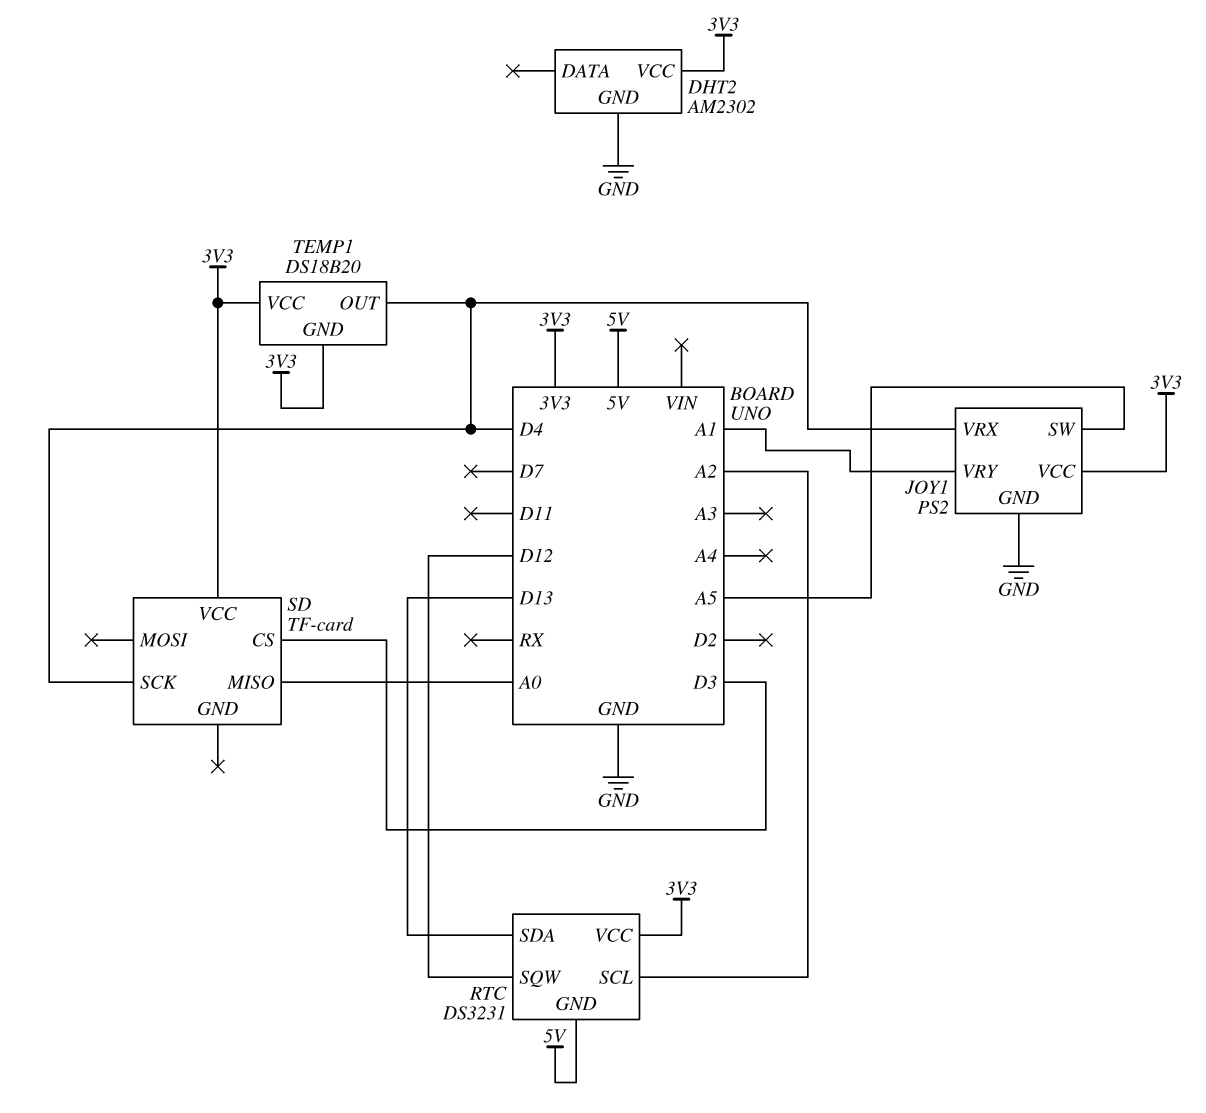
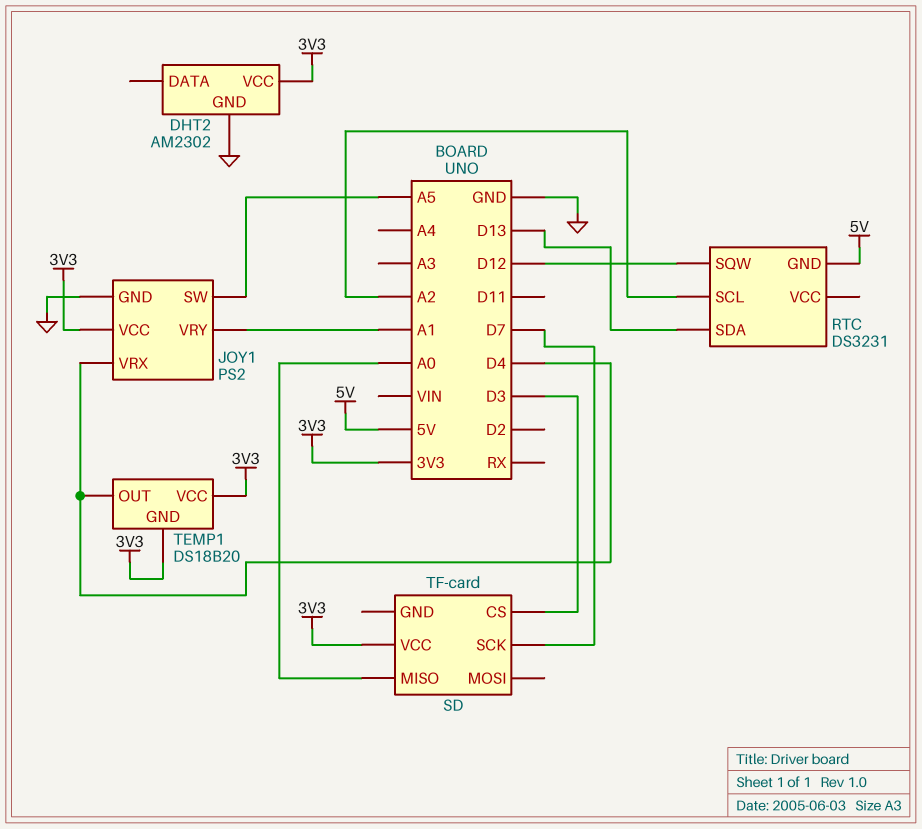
RTC pin VCC: 3V3 -> none
SD pin SCK: D4 -> D7

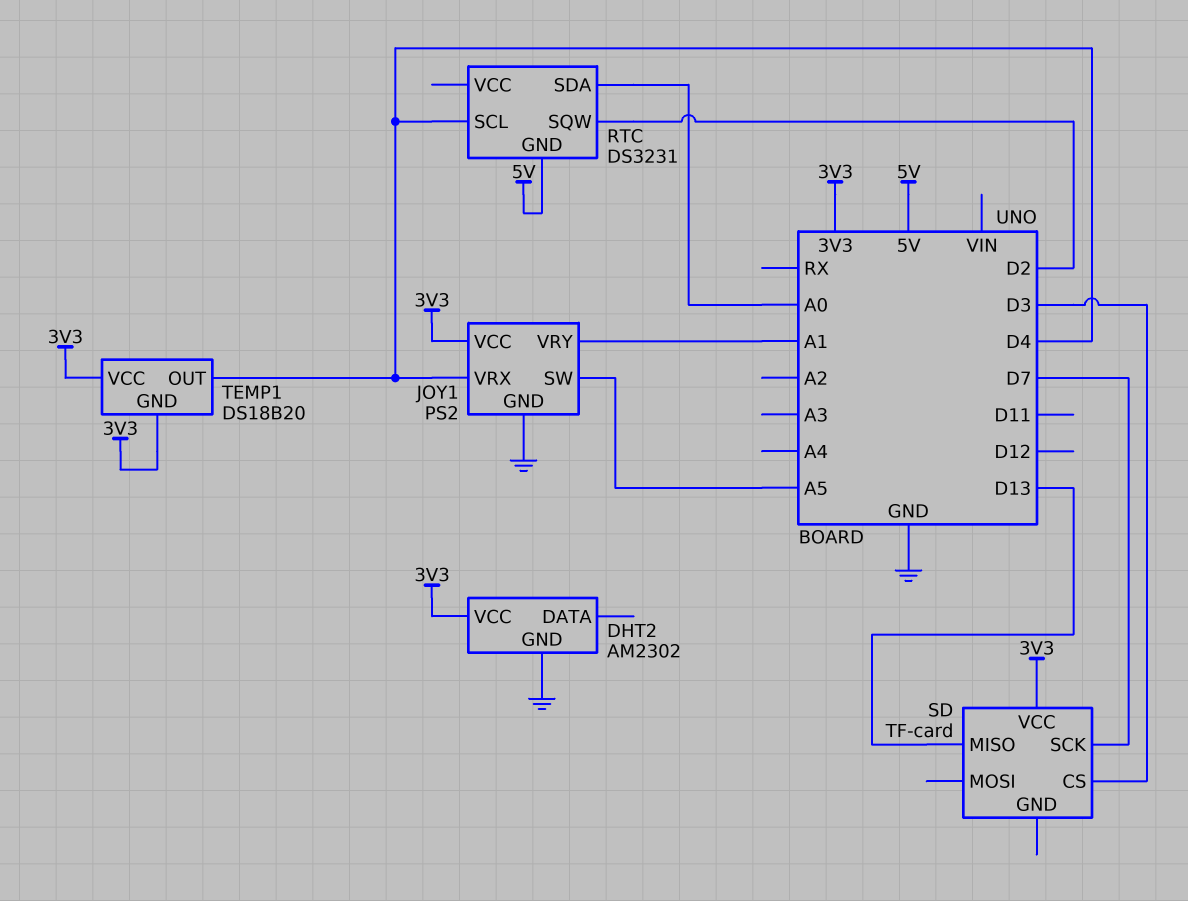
RTC pin SCL: A2 -> D4
RTC pin SDA: D13 -> A0
RTC pin SQW: D12 -> D2
SD pin MISO: A0 -> D13

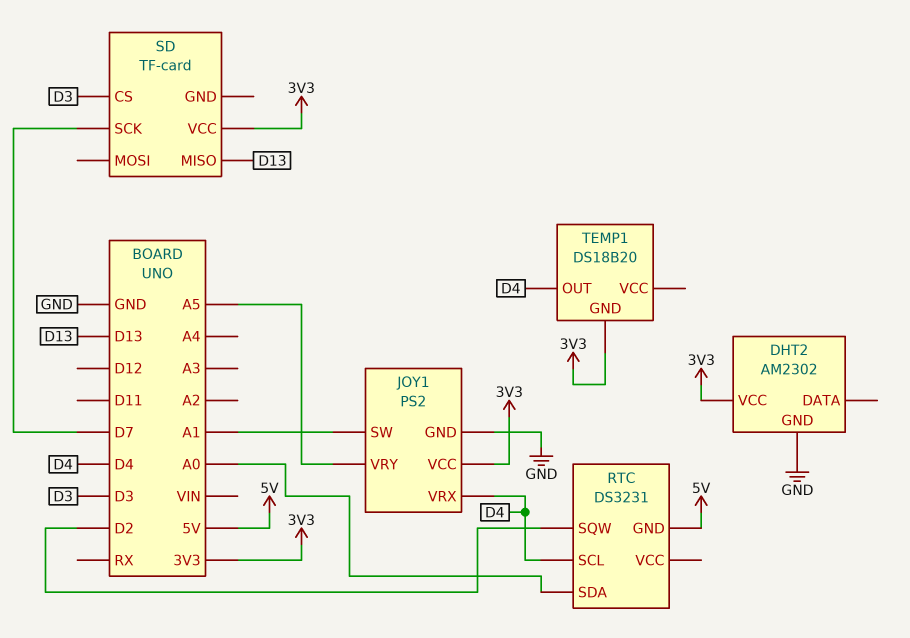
JOY1 pin SW: A5 -> A1
JOY1 pin VRY: A1 -> A5
TEMP1 pin VCC: 3V3 -> none

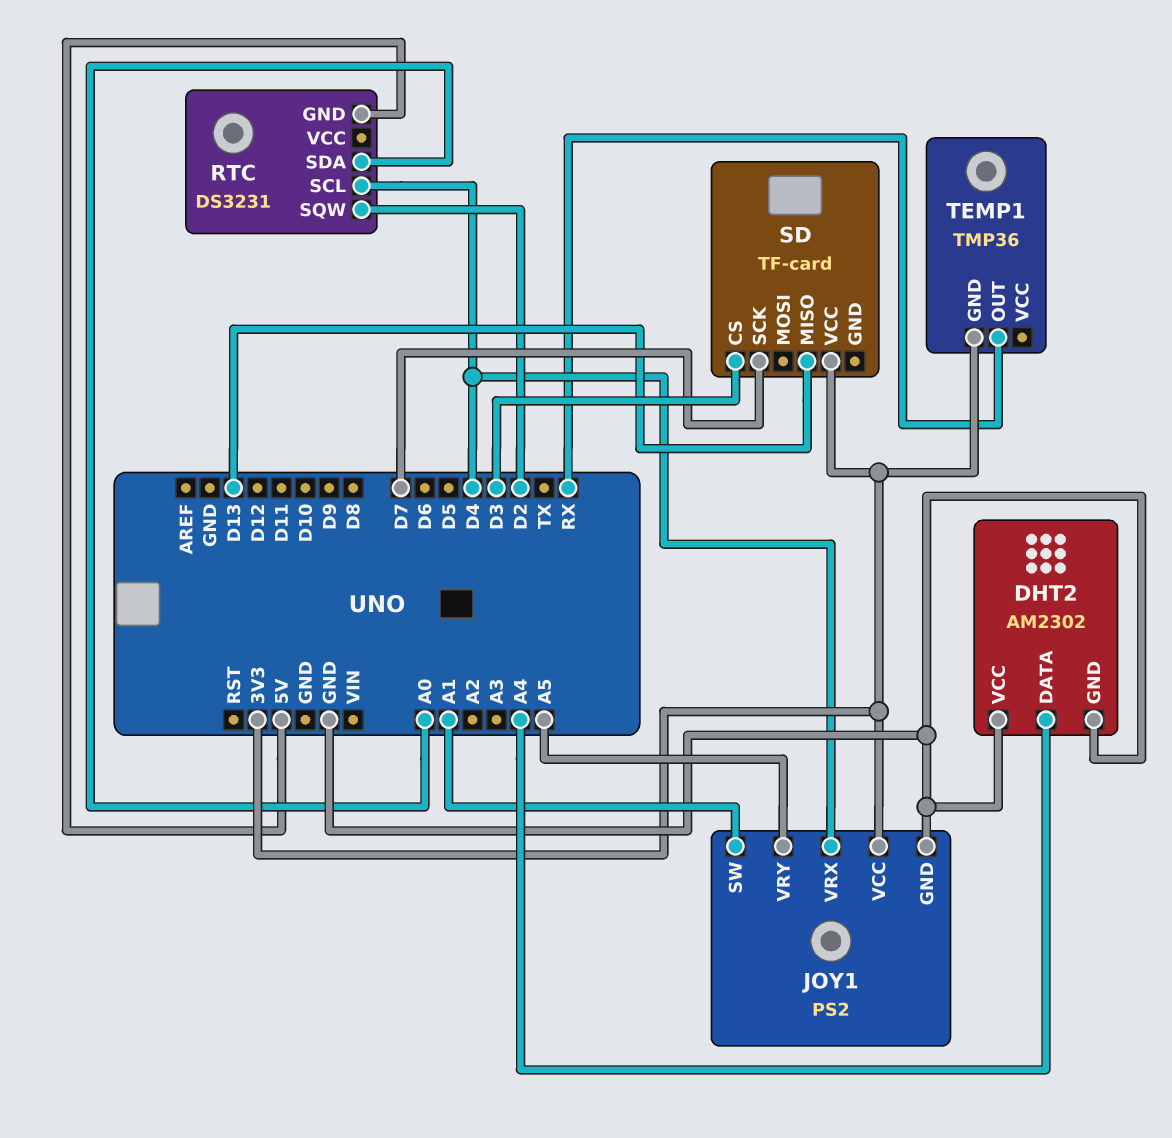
DHT2 pin DATA: none -> A4
DHT2 pin VCC: 3V3 -> GND
TEMP1: DS18B20 -> TMP36
TEMP1 pin OUT: D4 -> RX

